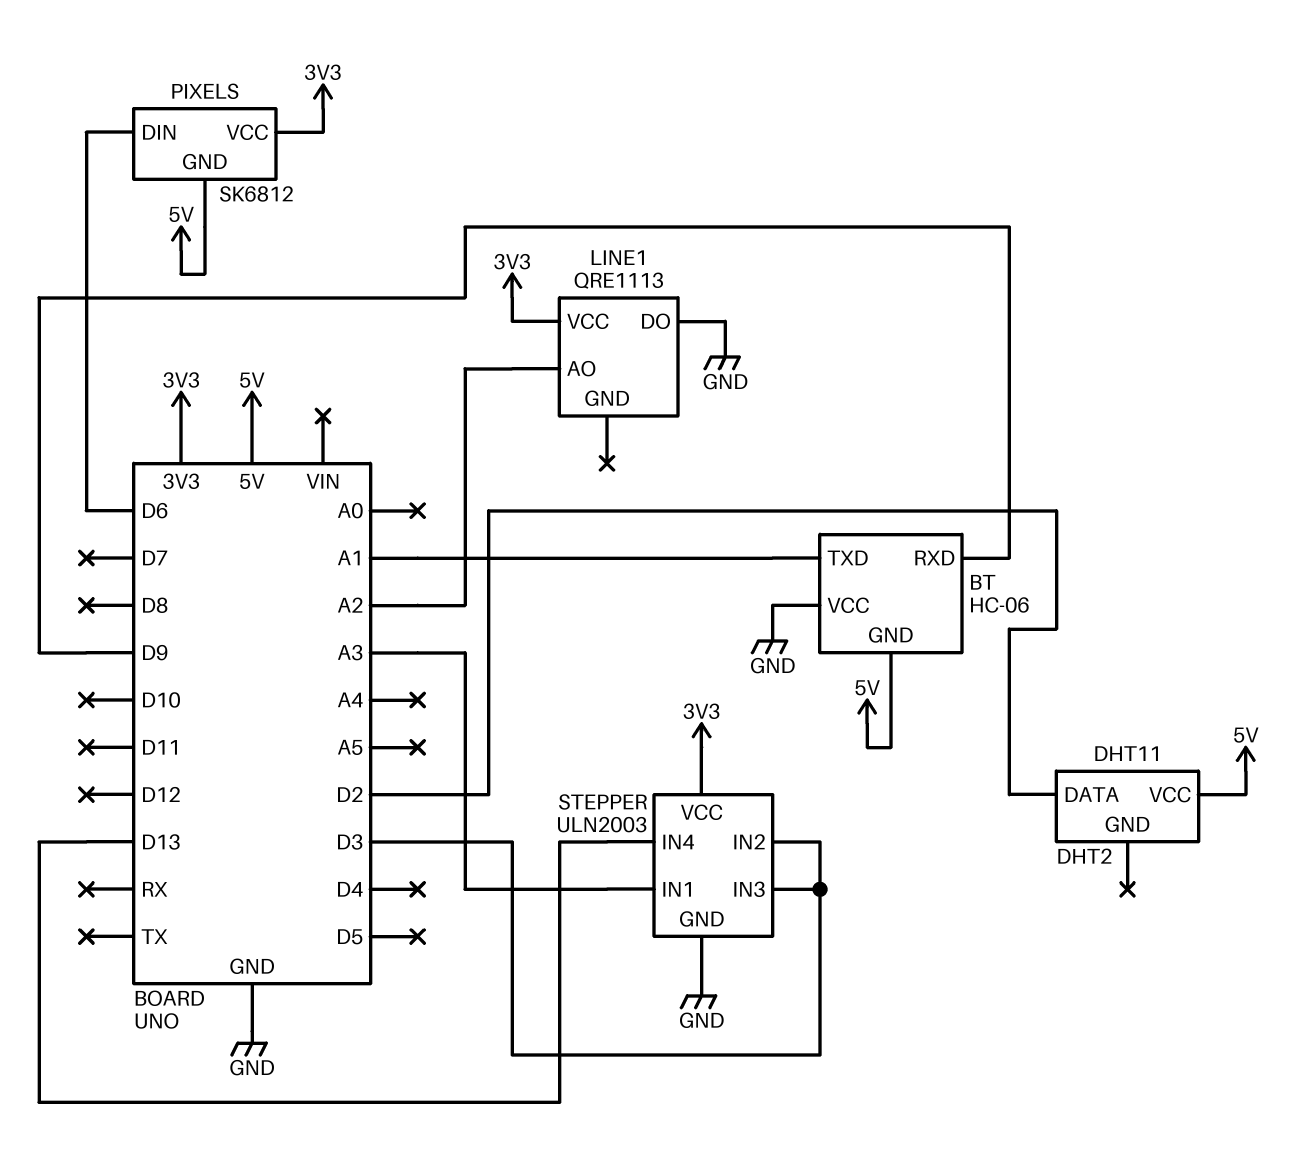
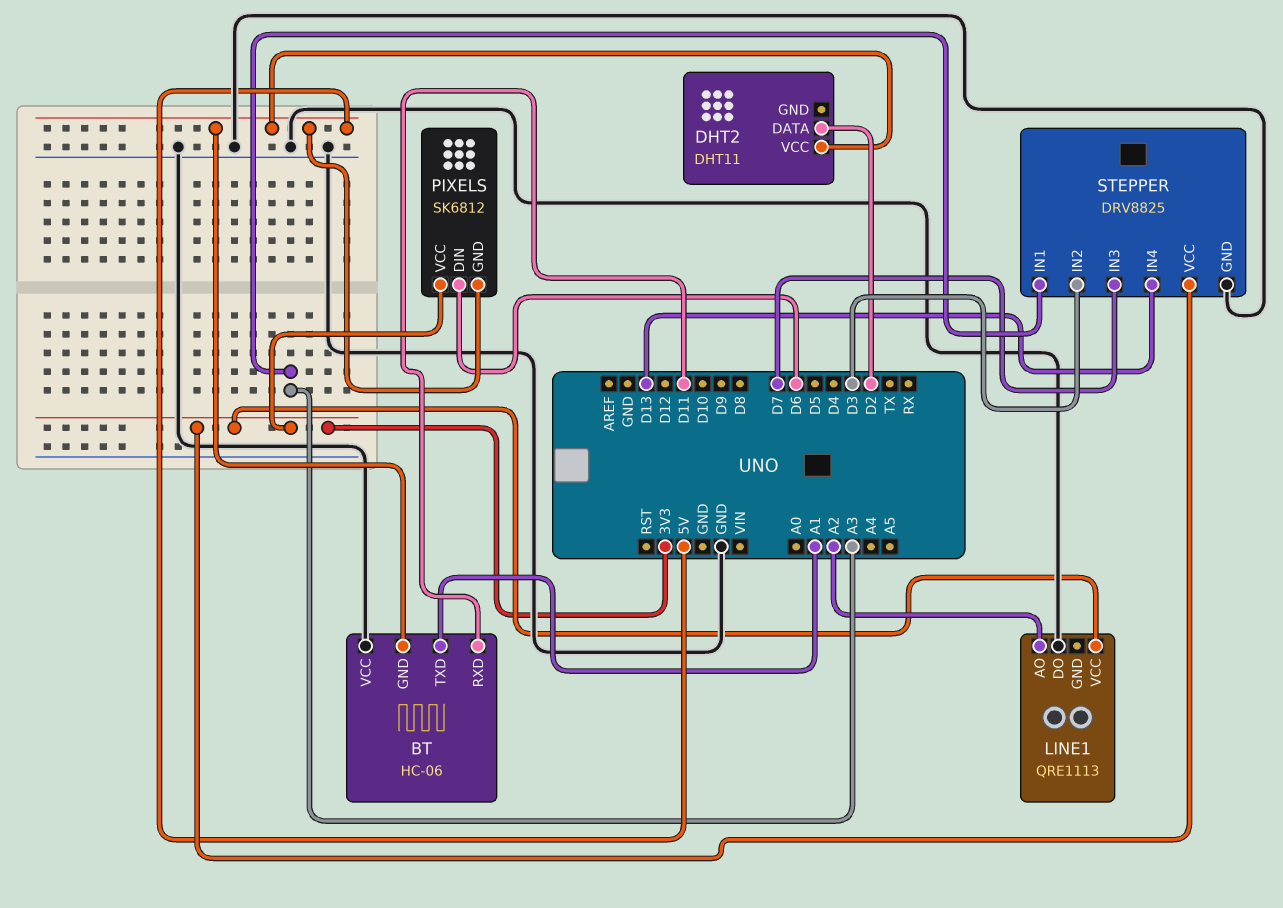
BT pin RXD: D9 -> D11
STEPPER: ULN2003 -> DRV8825
STEPPER pin IN3: D3 -> D7

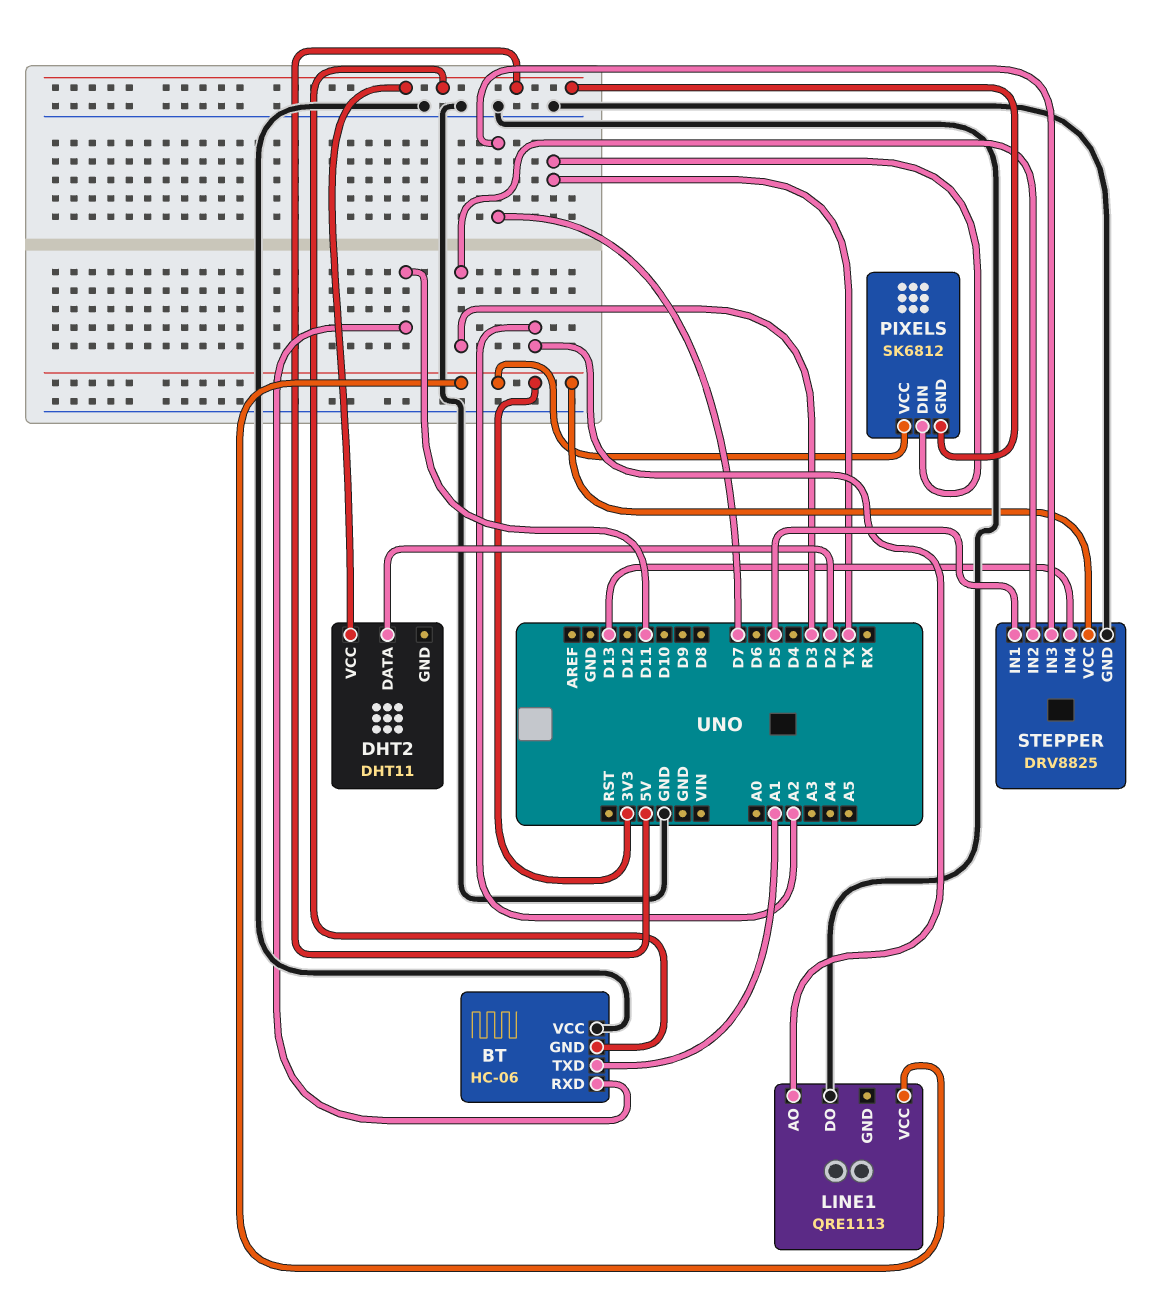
PIXELS pin DIN: D6 -> TX
STEPPER pin IN1: A3 -> D5

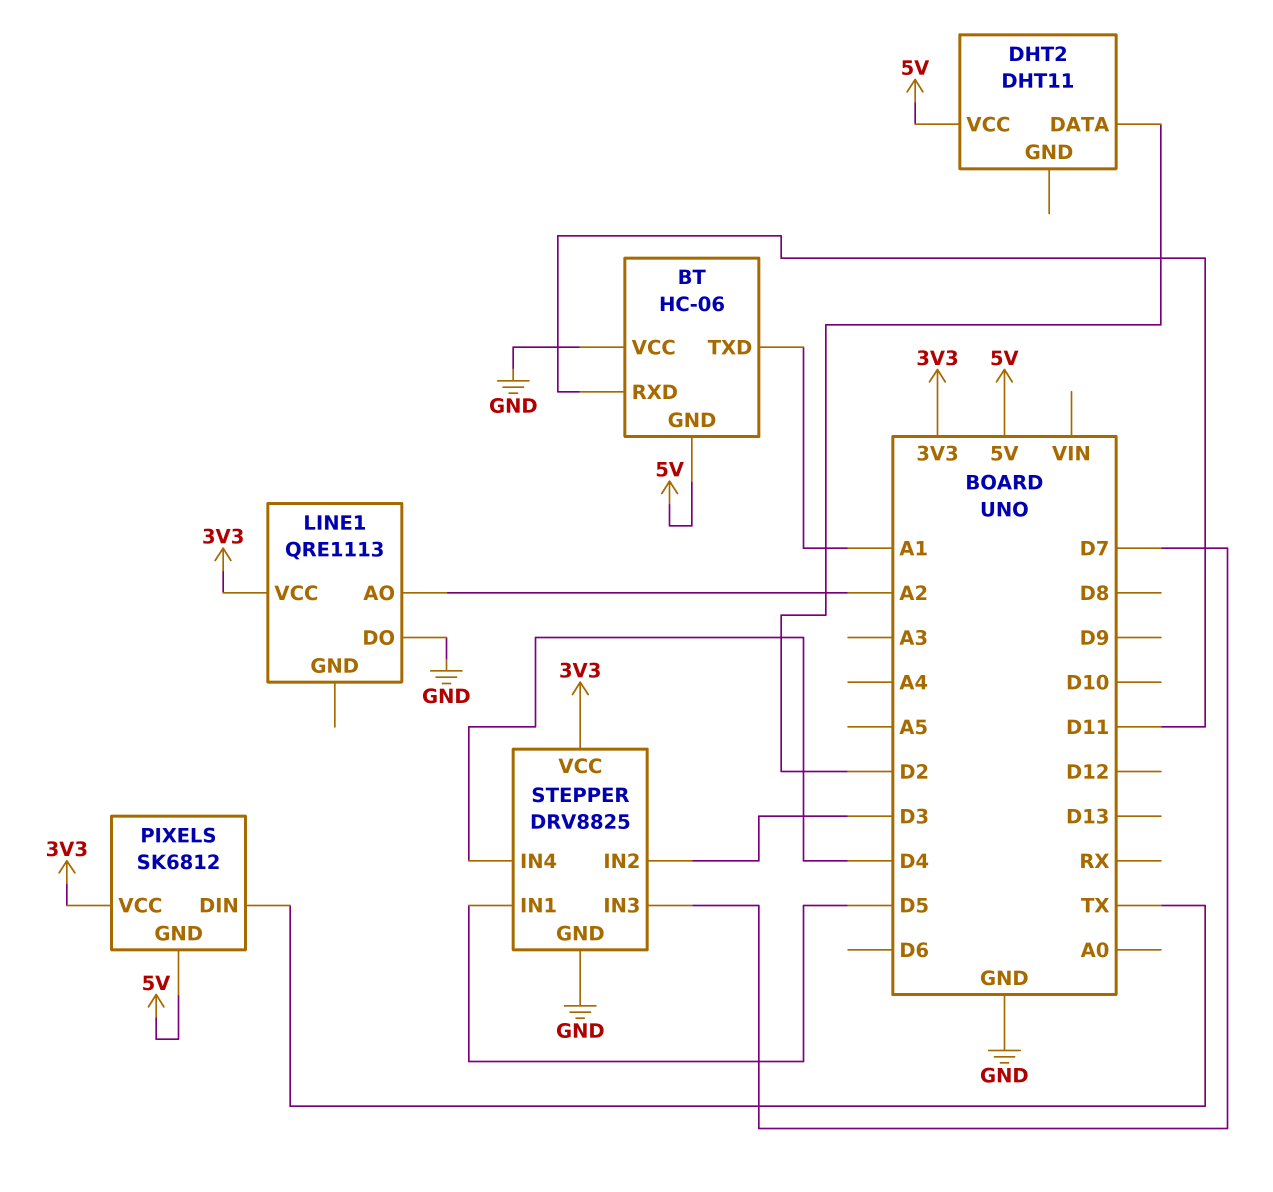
STEPPER pin IN4: D13 -> D4

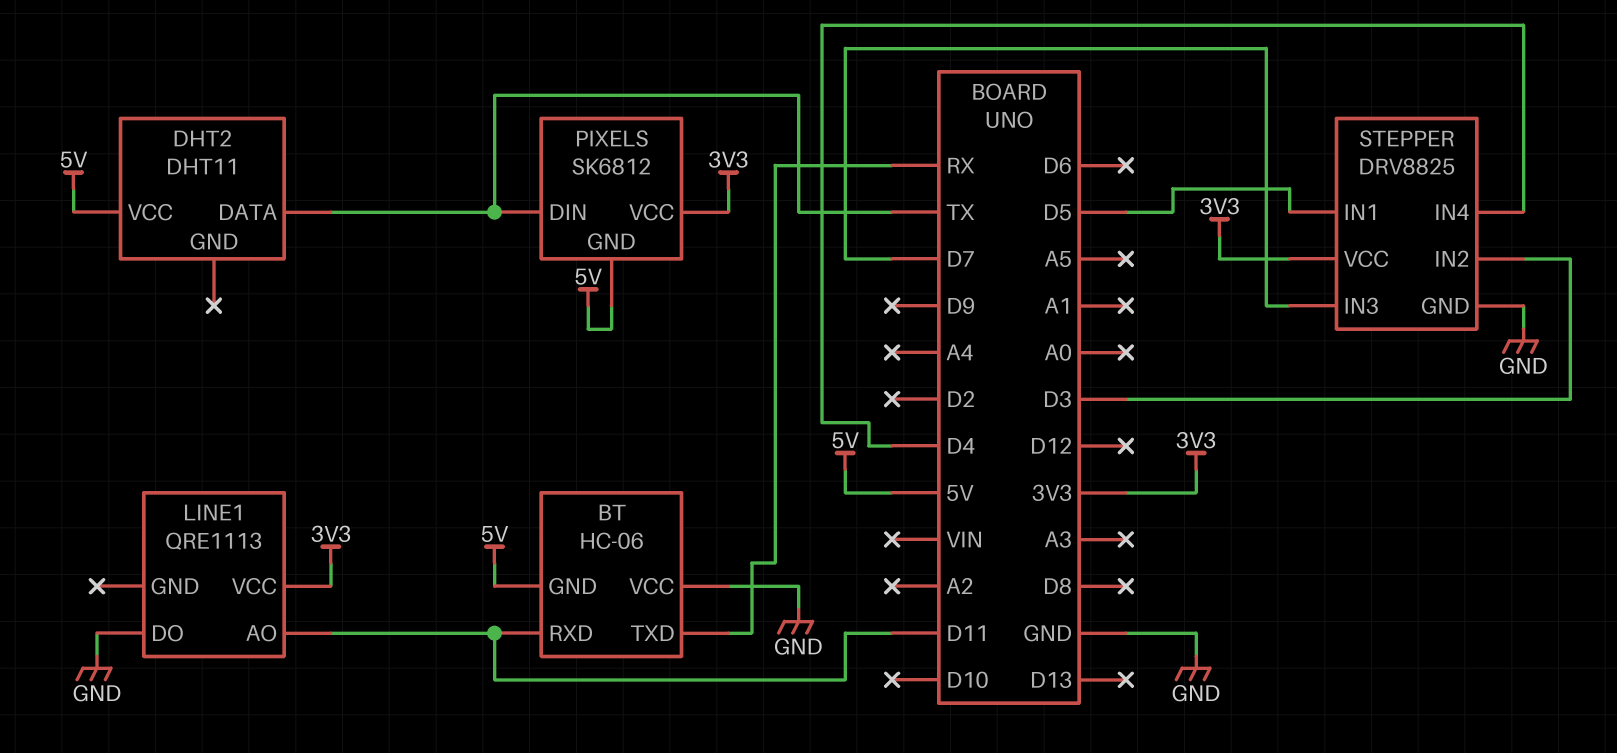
BT pin TXD: A1 -> RX
DHT2 pin DATA: D2 -> TX
LINE1 pin AO: A2 -> D11

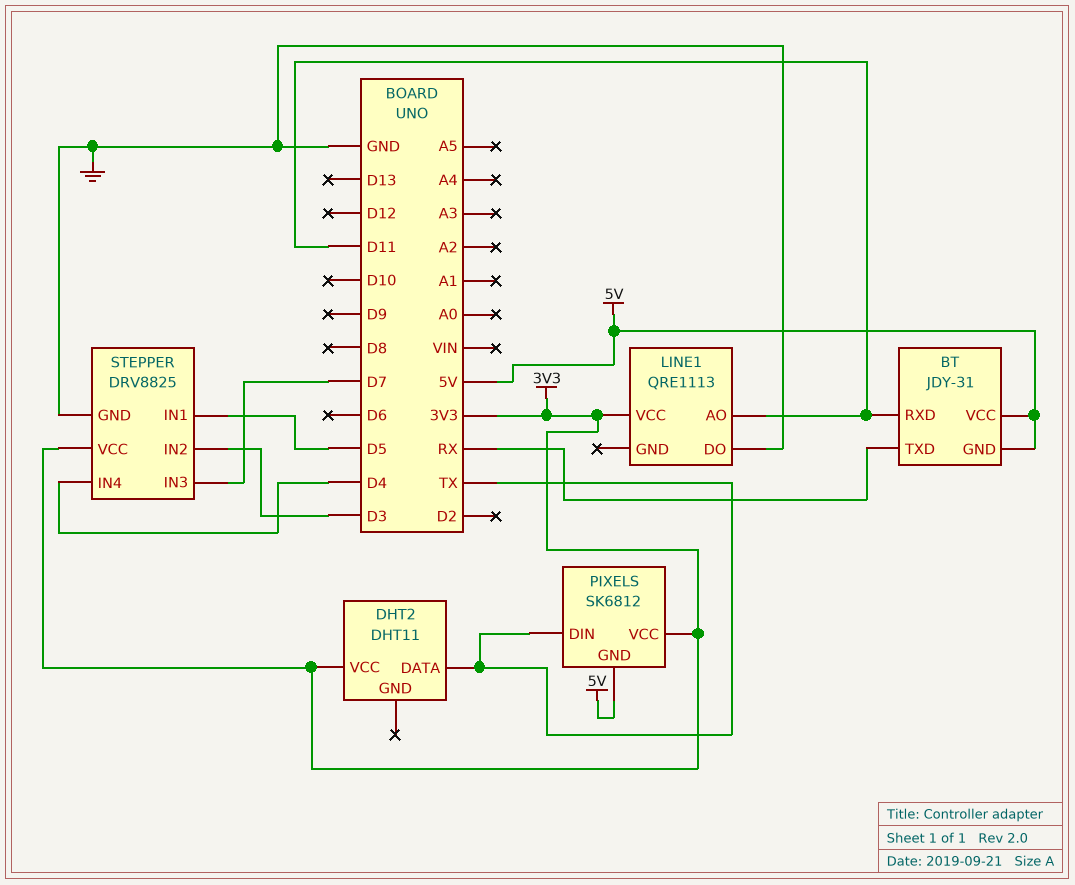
BT: HC-06 -> JDY-31
BT pin VCC: GND -> 5V
DHT2 pin VCC: 5V -> 3V3

